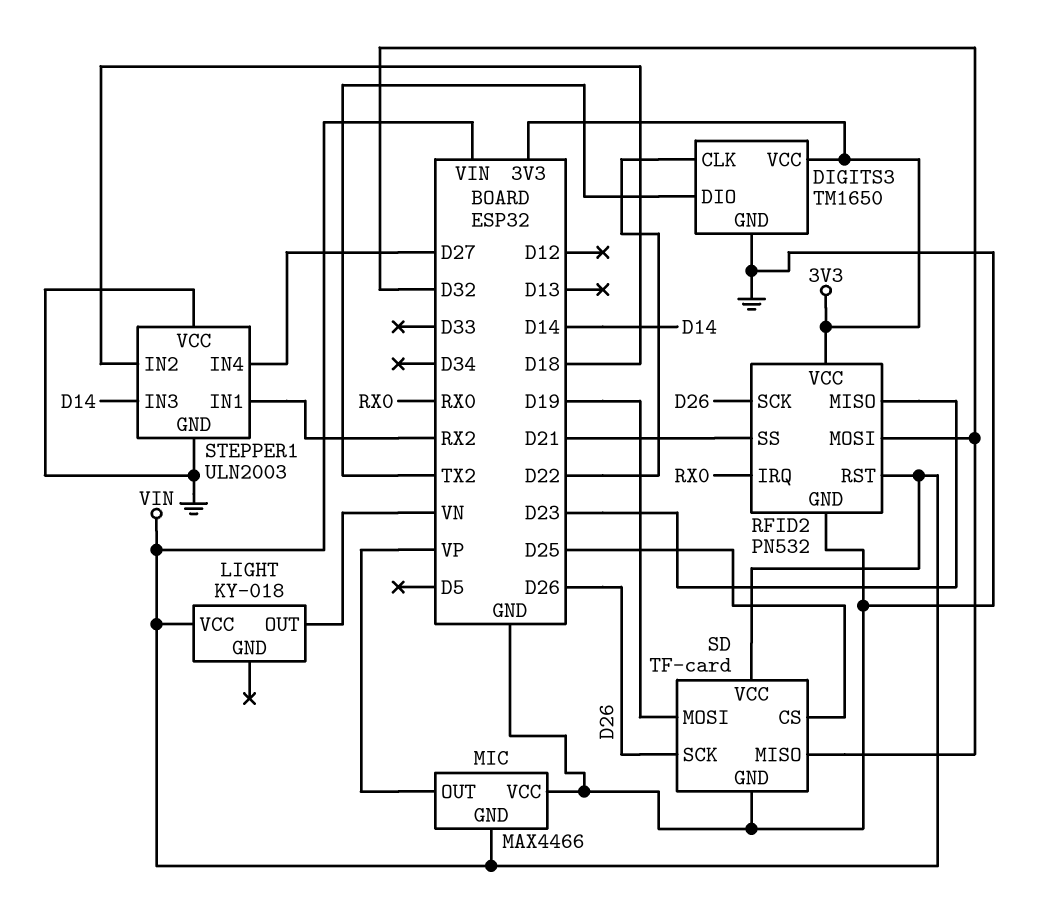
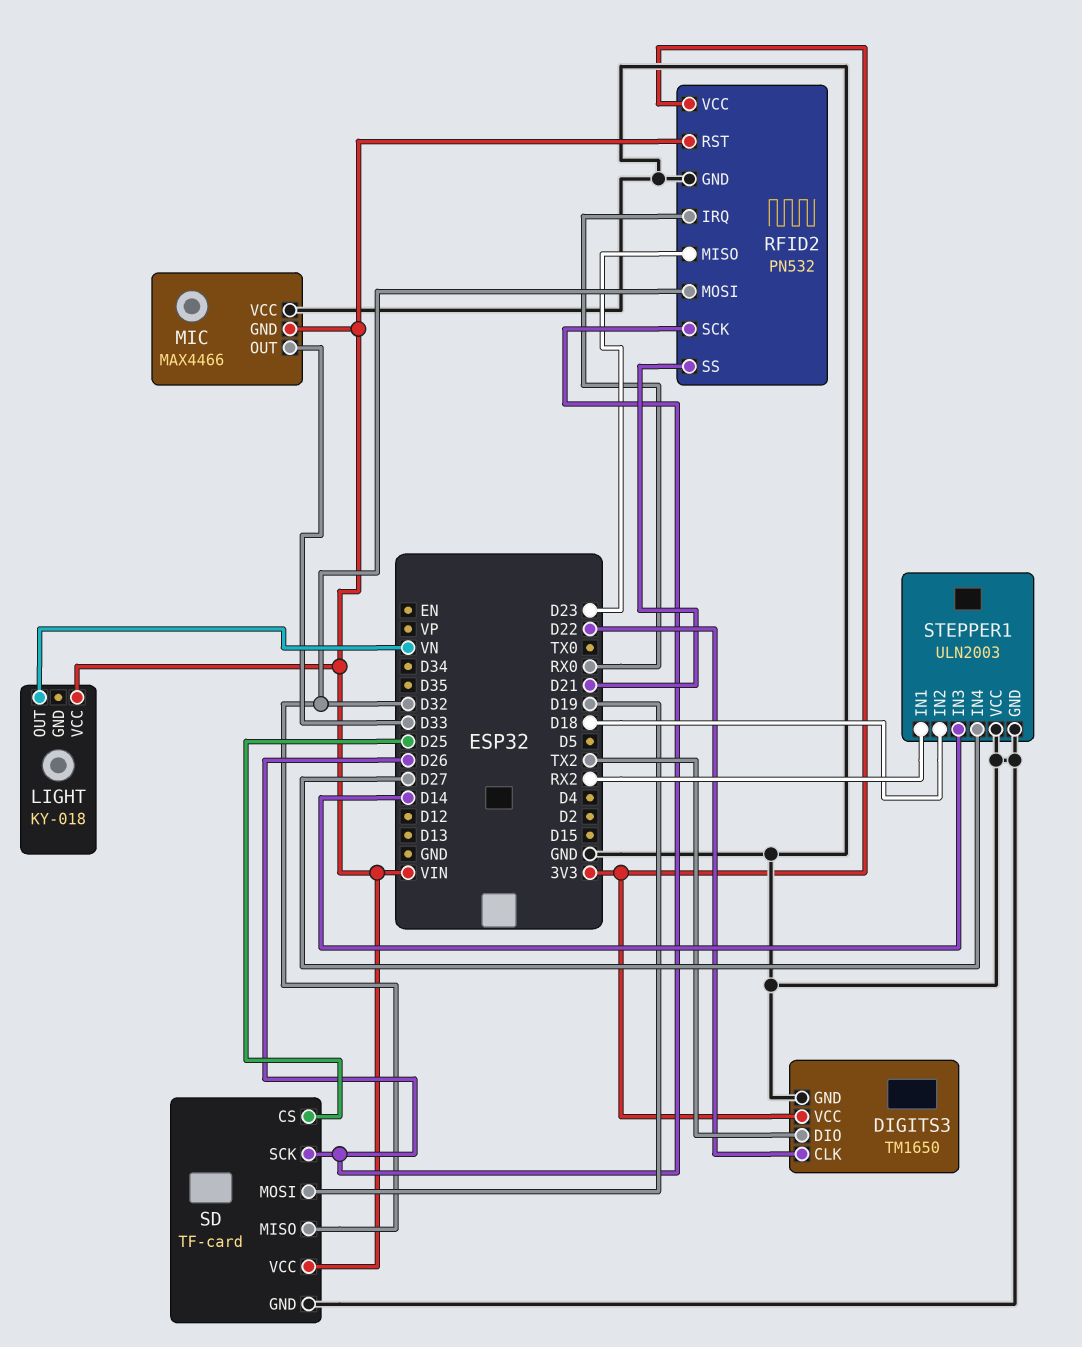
MIC pin OUT: VP -> D33

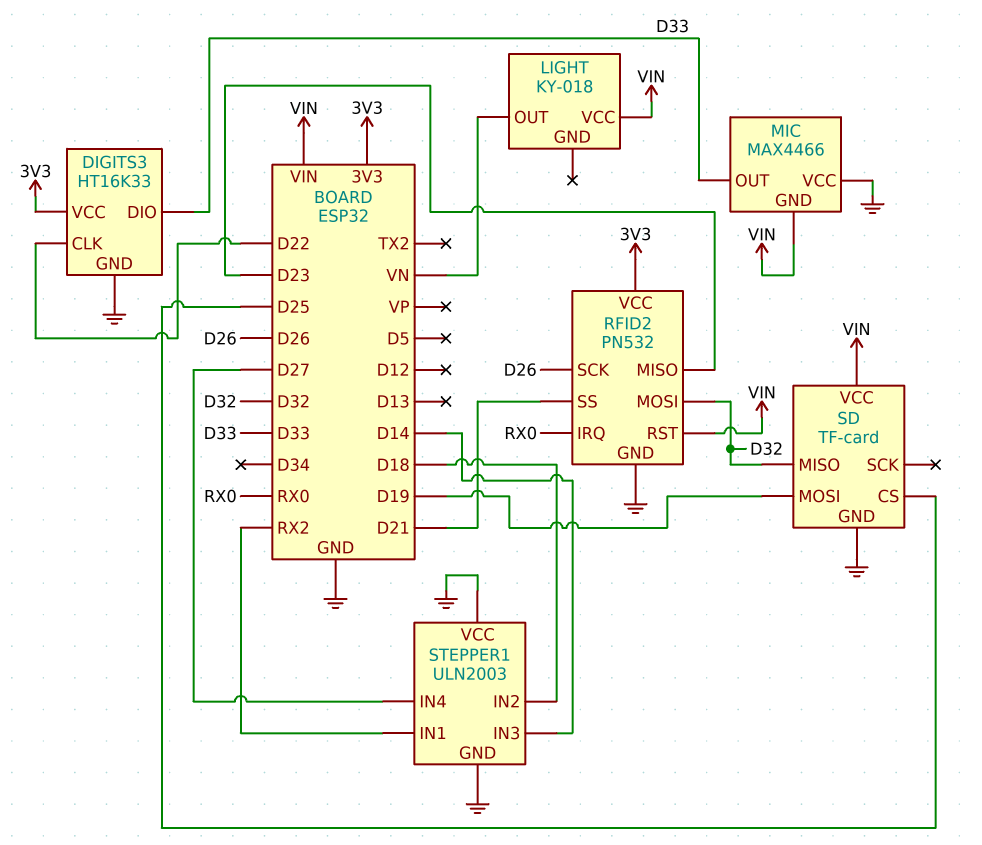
DIGITS3: TM1650 -> HT16K33
DIGITS3 pin DIO: TX2 -> D33
SD pin SCK: D26 -> none

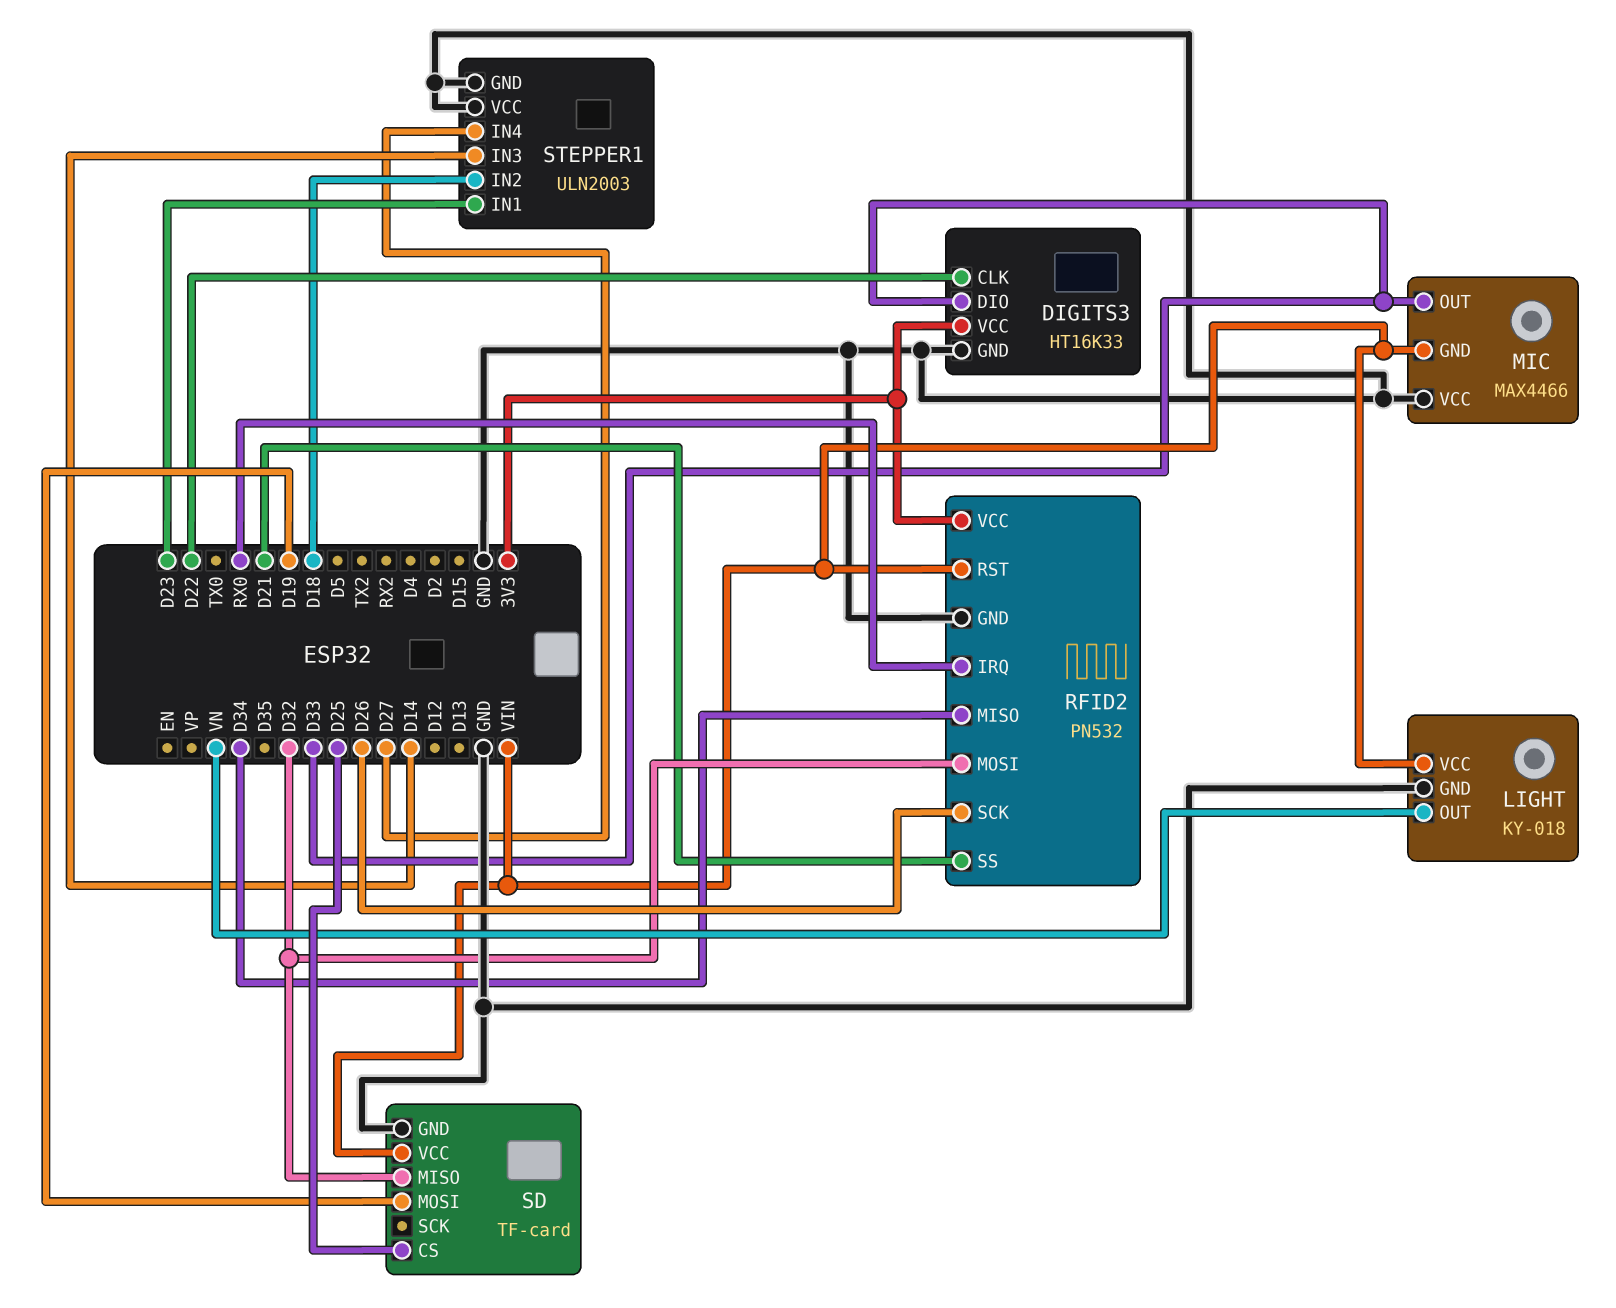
LIGHT pin GND: none -> GND
RFID2 pin MISO: D23 -> D34
STEPPER1 pin IN1: RX2 -> D23

